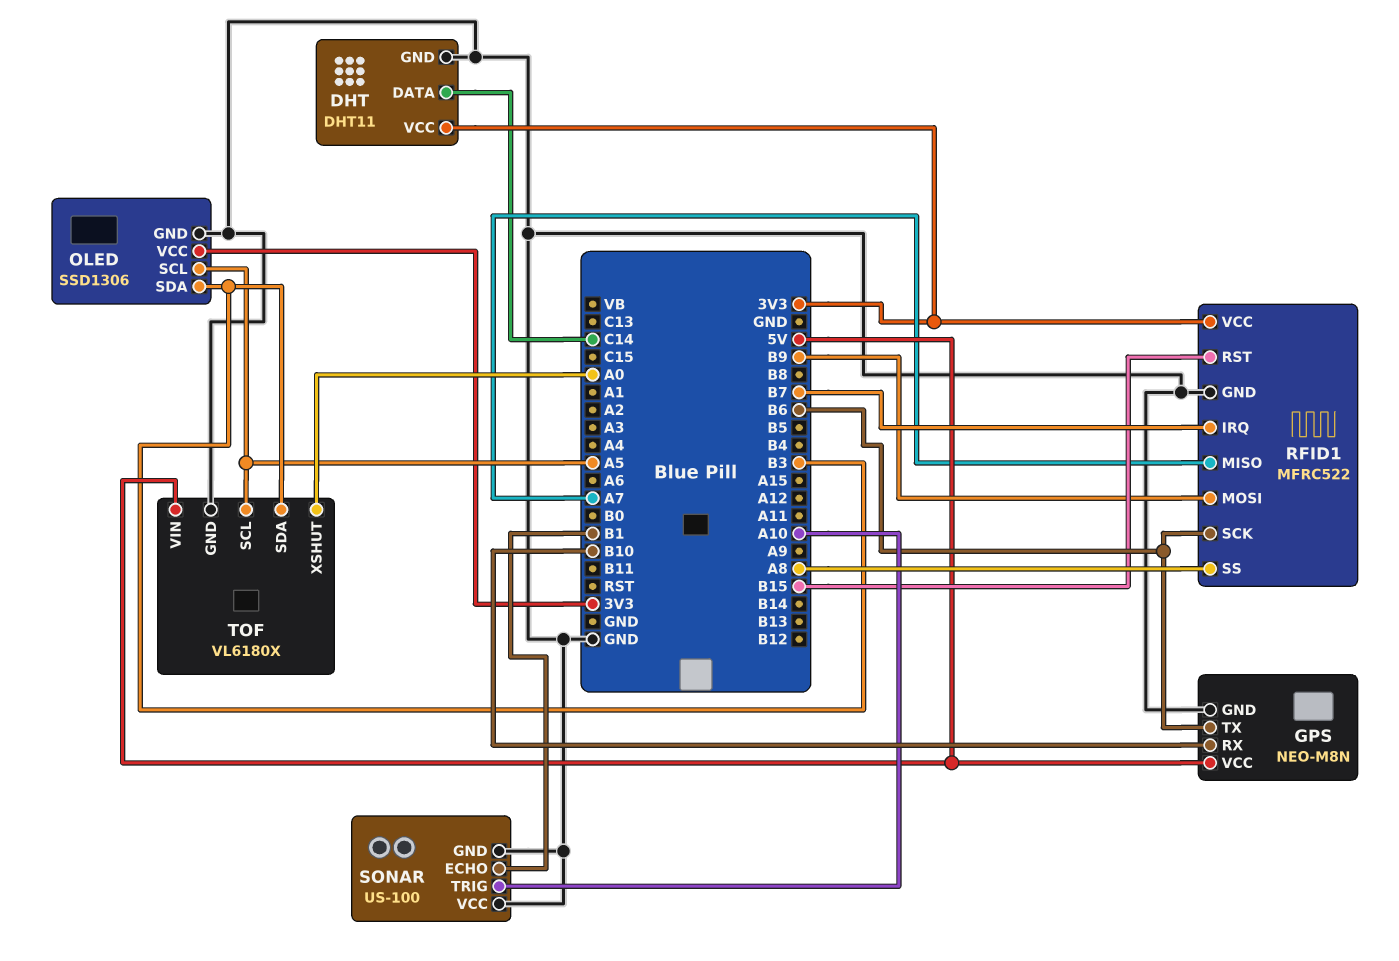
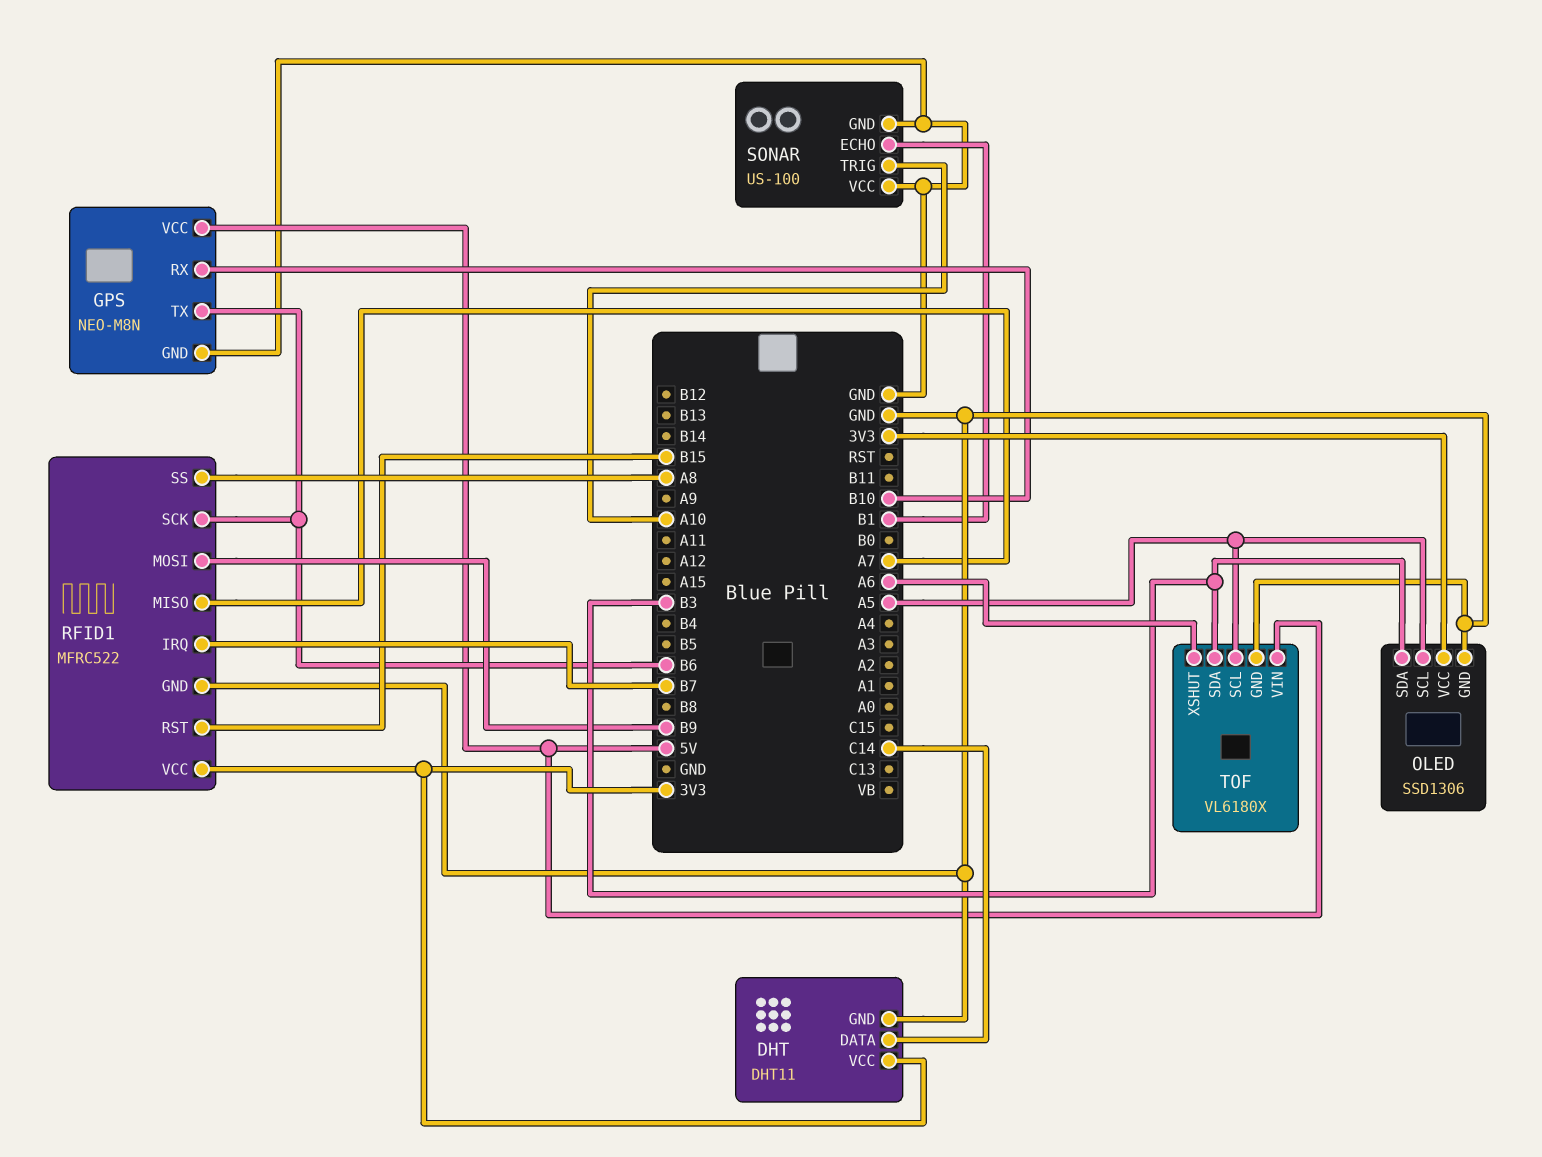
TOF pin XSHUT: A0 -> A6

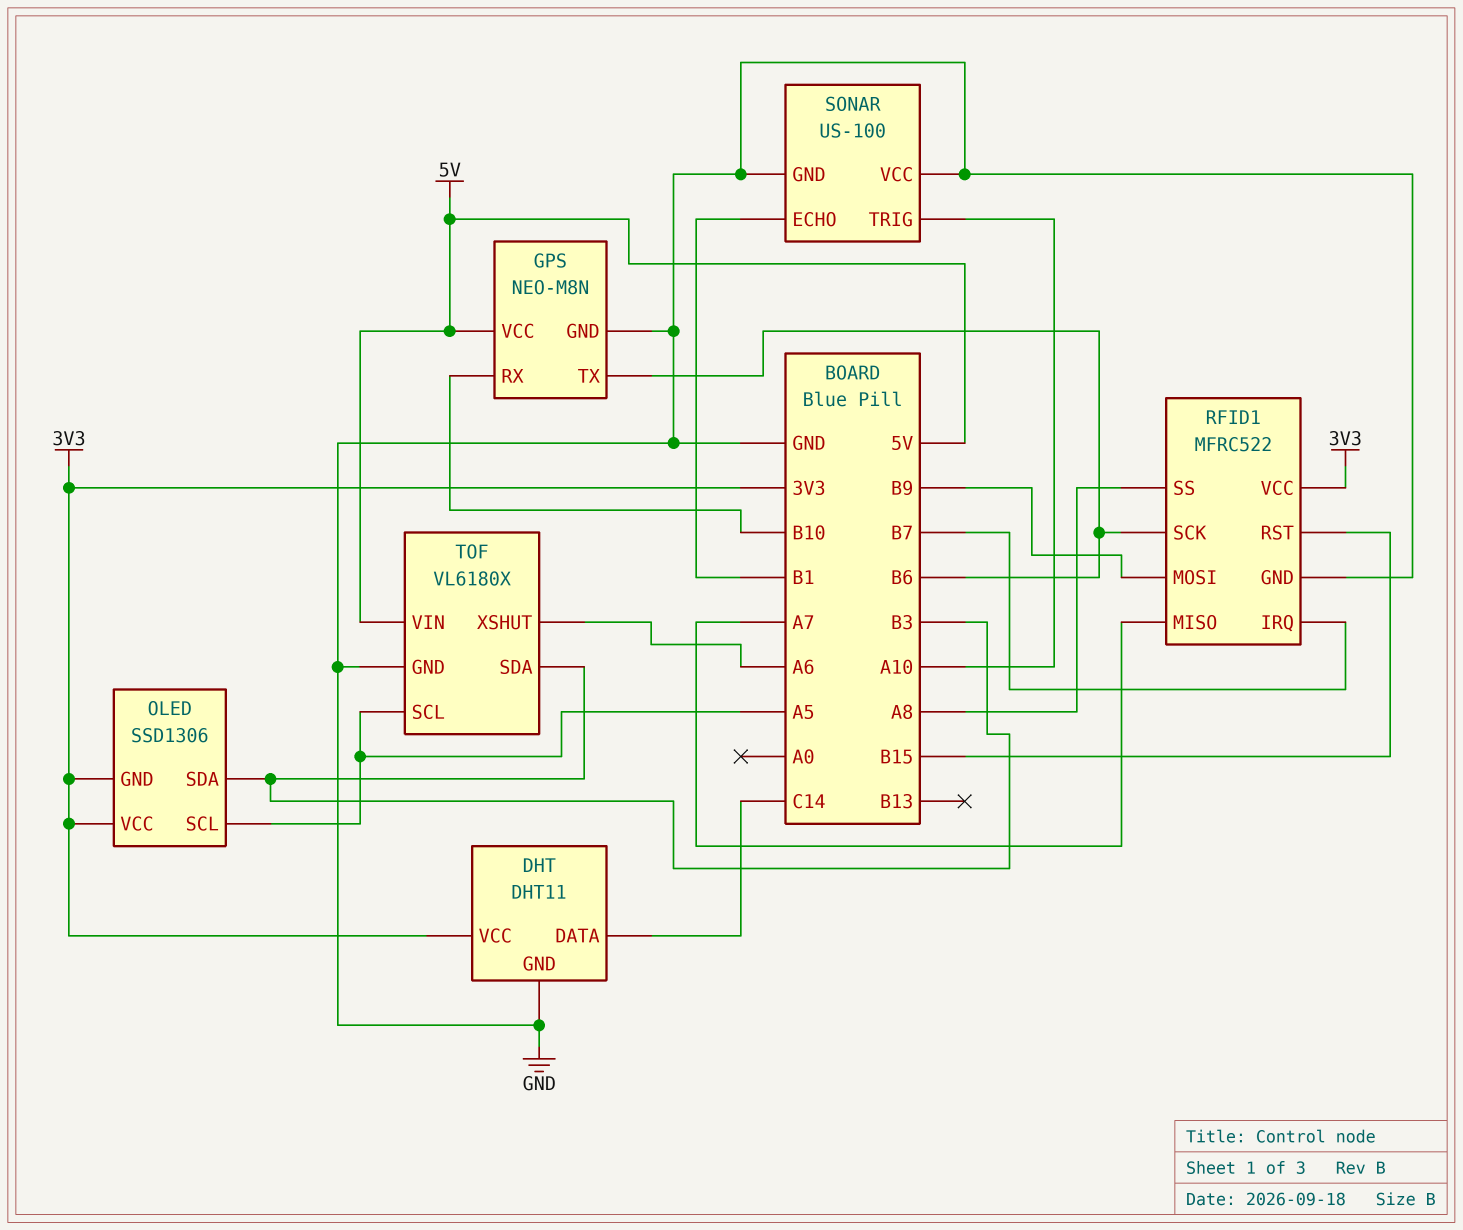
OLED pin GND: GND -> 3V3

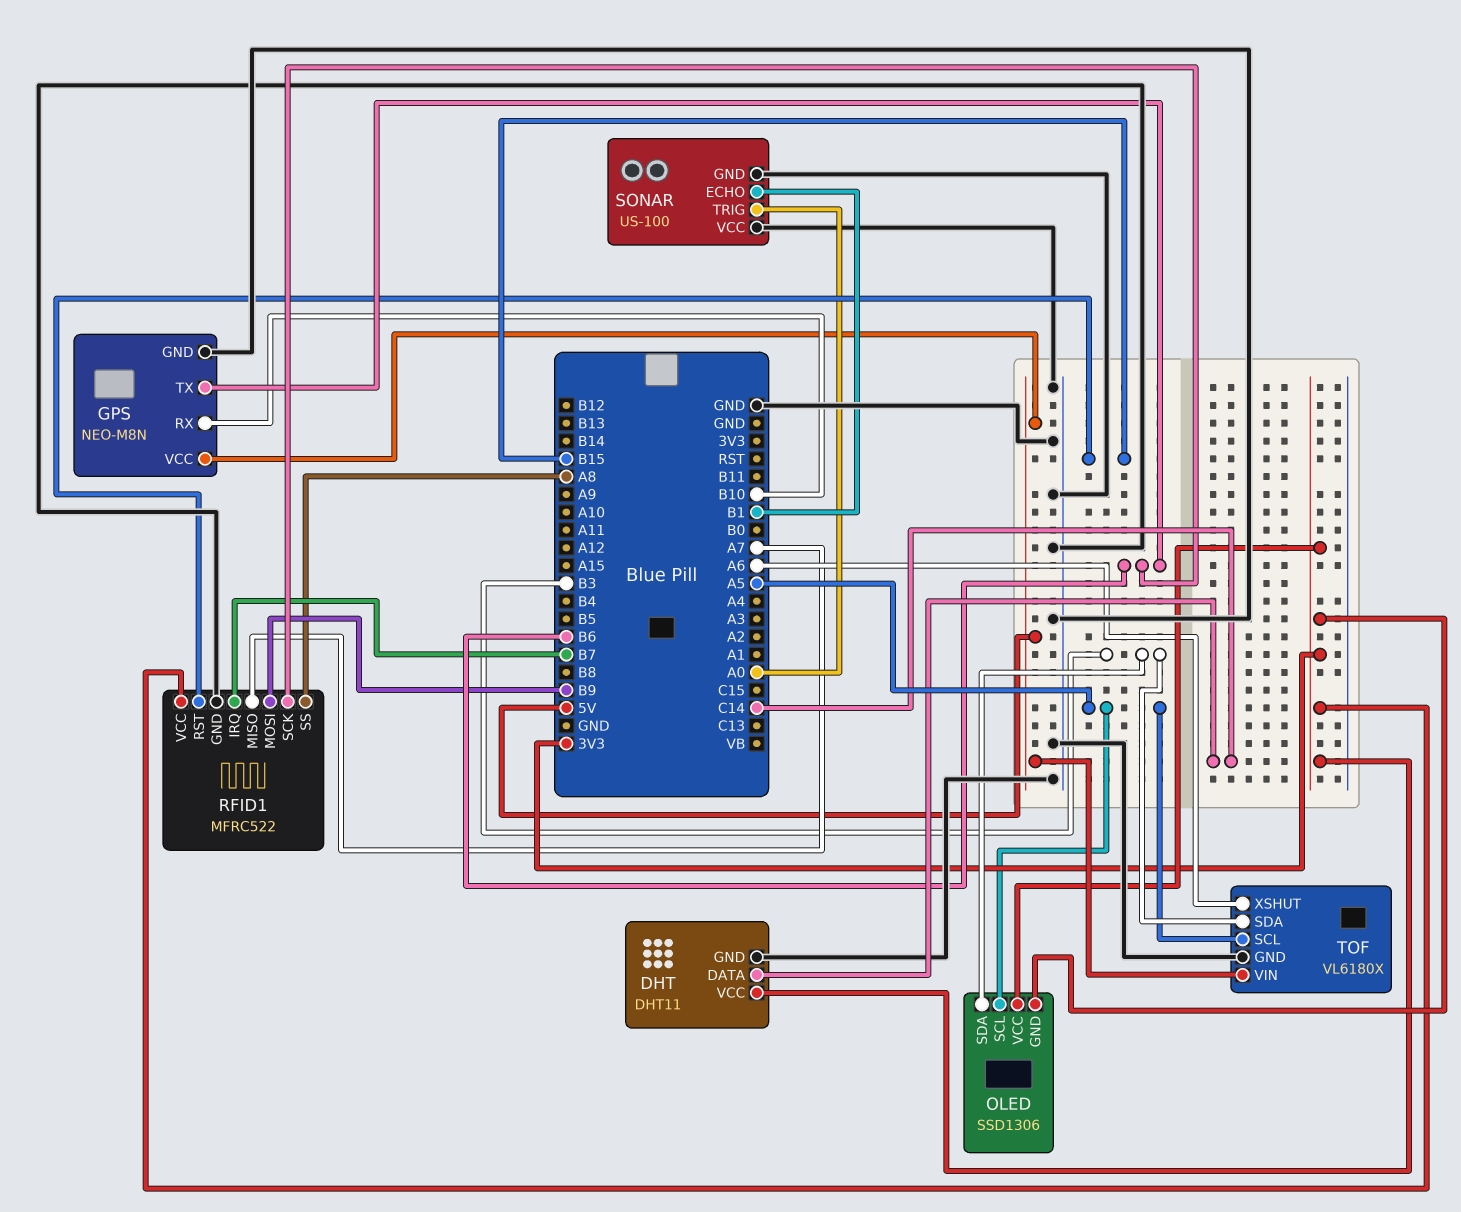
SONAR pin TRIG: A10 -> A0

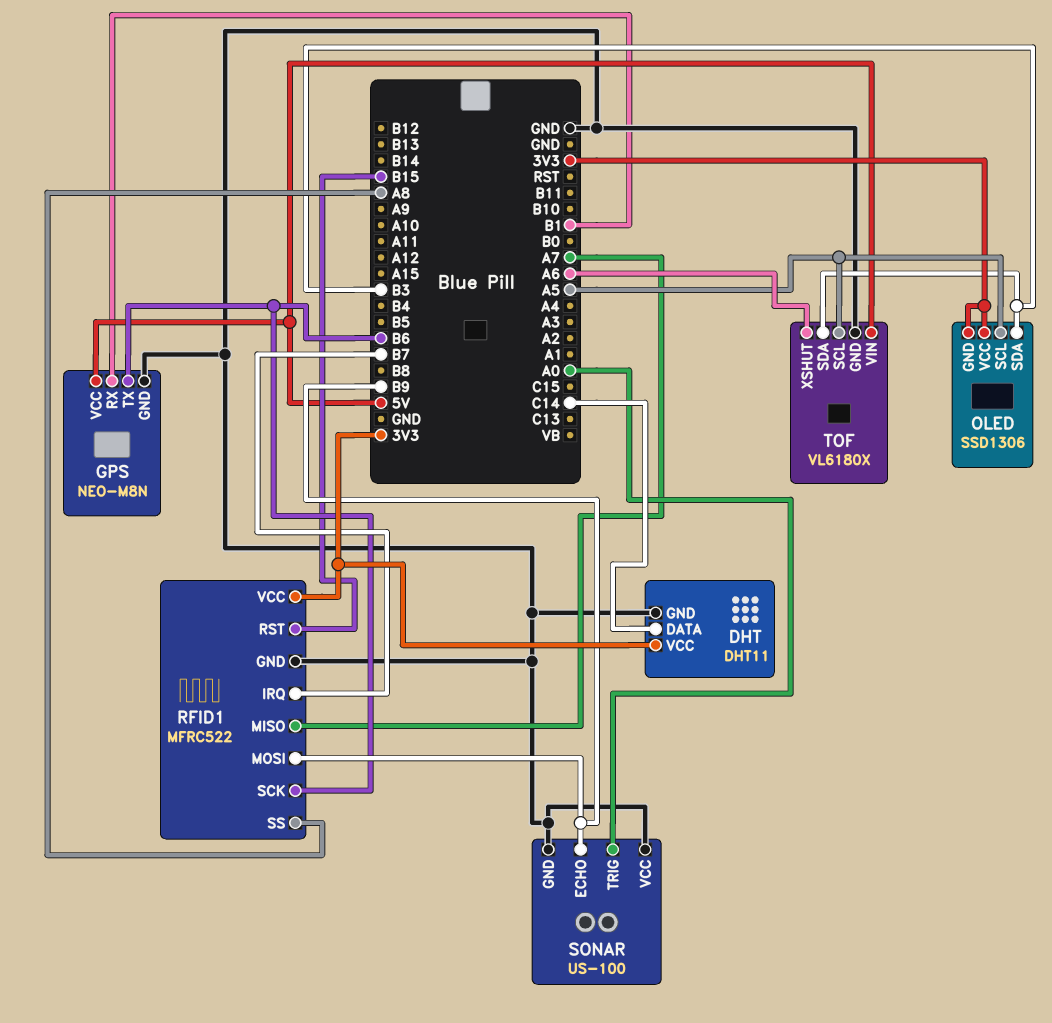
GPS pin RX: B10 -> B1
SONAR pin ECHO: B1 -> B9

